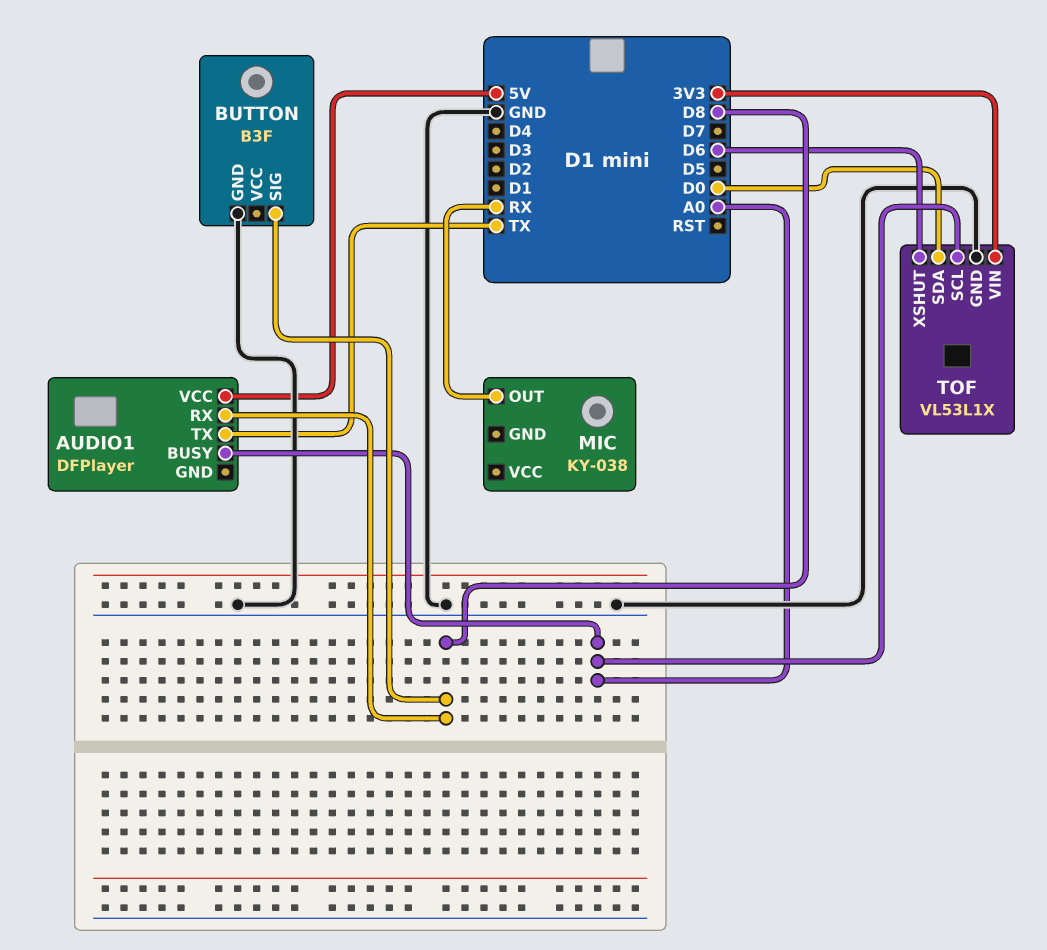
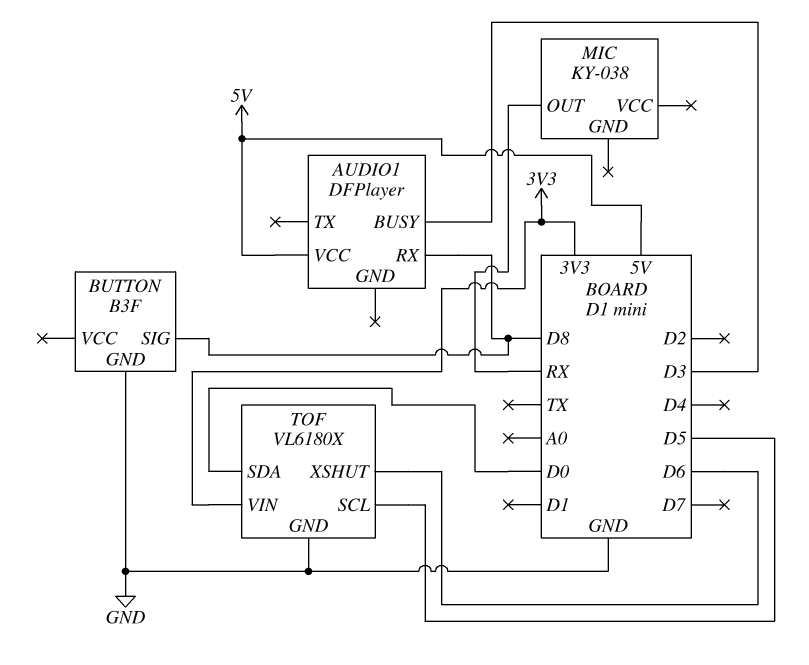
AUDIO1 pin BUSY: A0 -> D3
AUDIO1 pin TX: TX -> none
TOF: VL53L1X -> VL6180X
TOF pin SCL: A0 -> D5

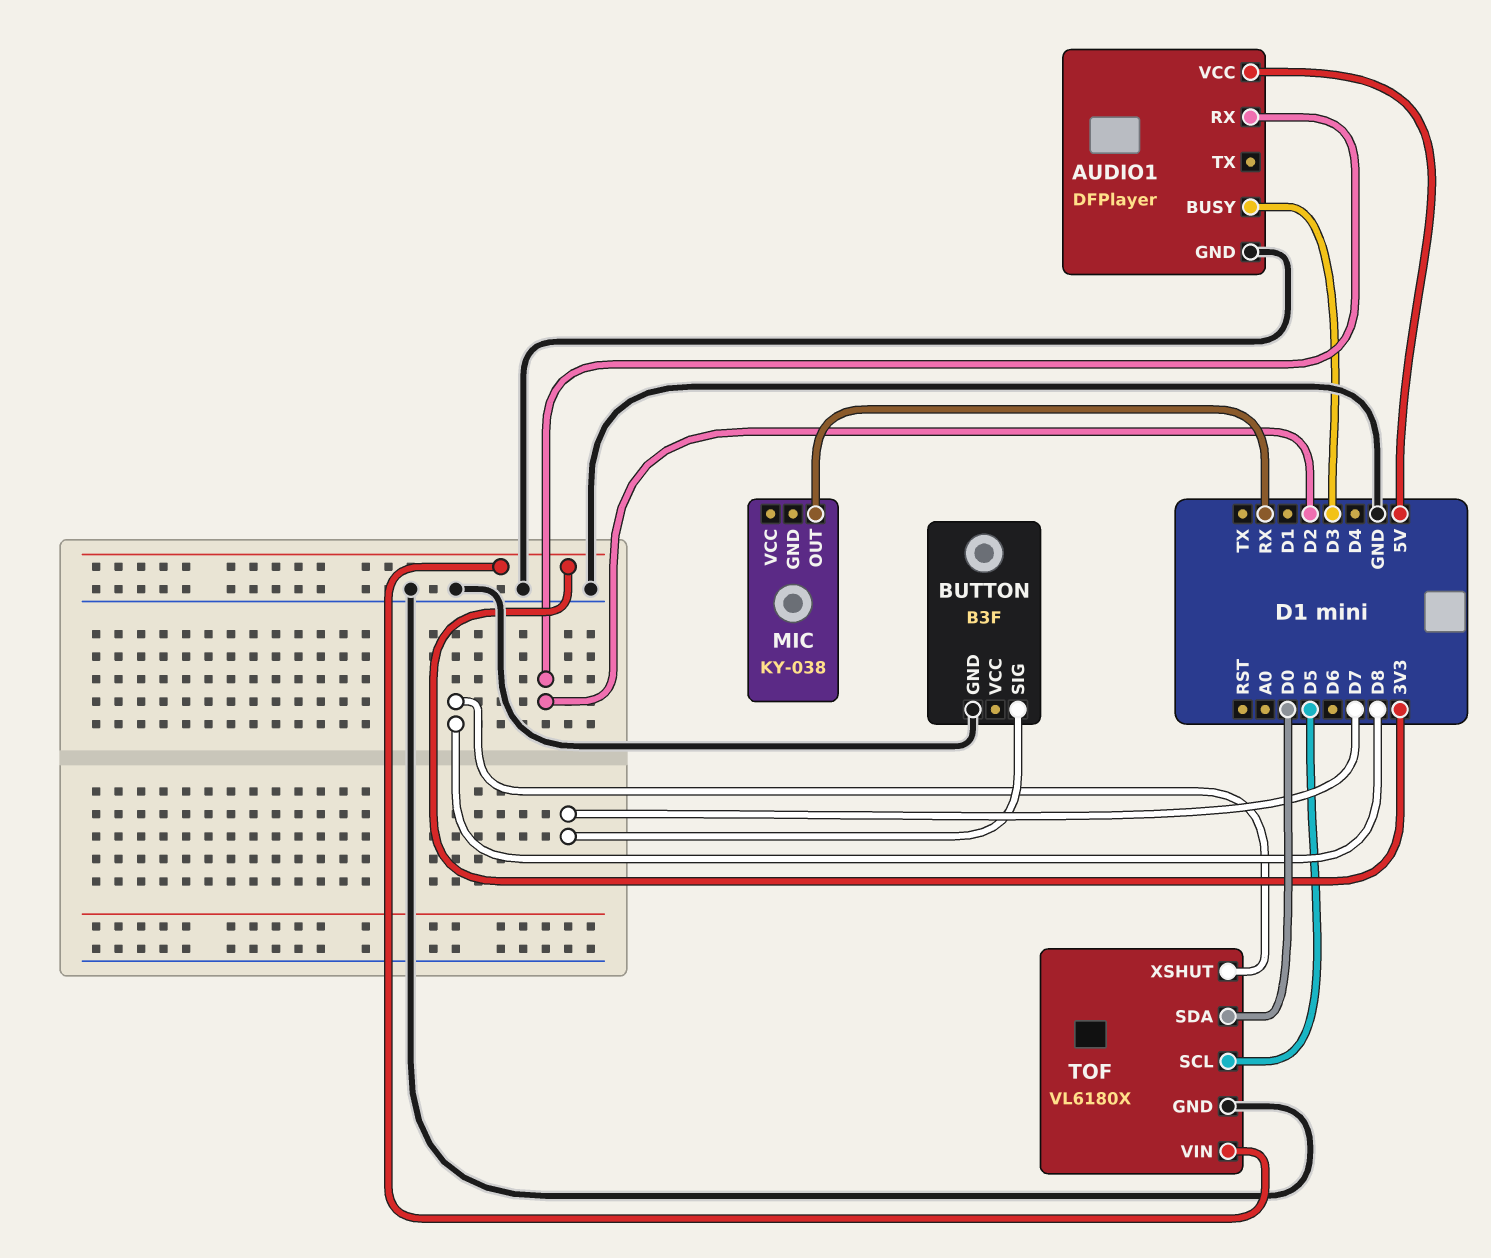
AUDIO1 pin GND: none -> GND
AUDIO1 pin RX: D8 -> D2
BUTTON pin SIG: D8 -> D7
TOF pin XSHUT: D6 -> D8

